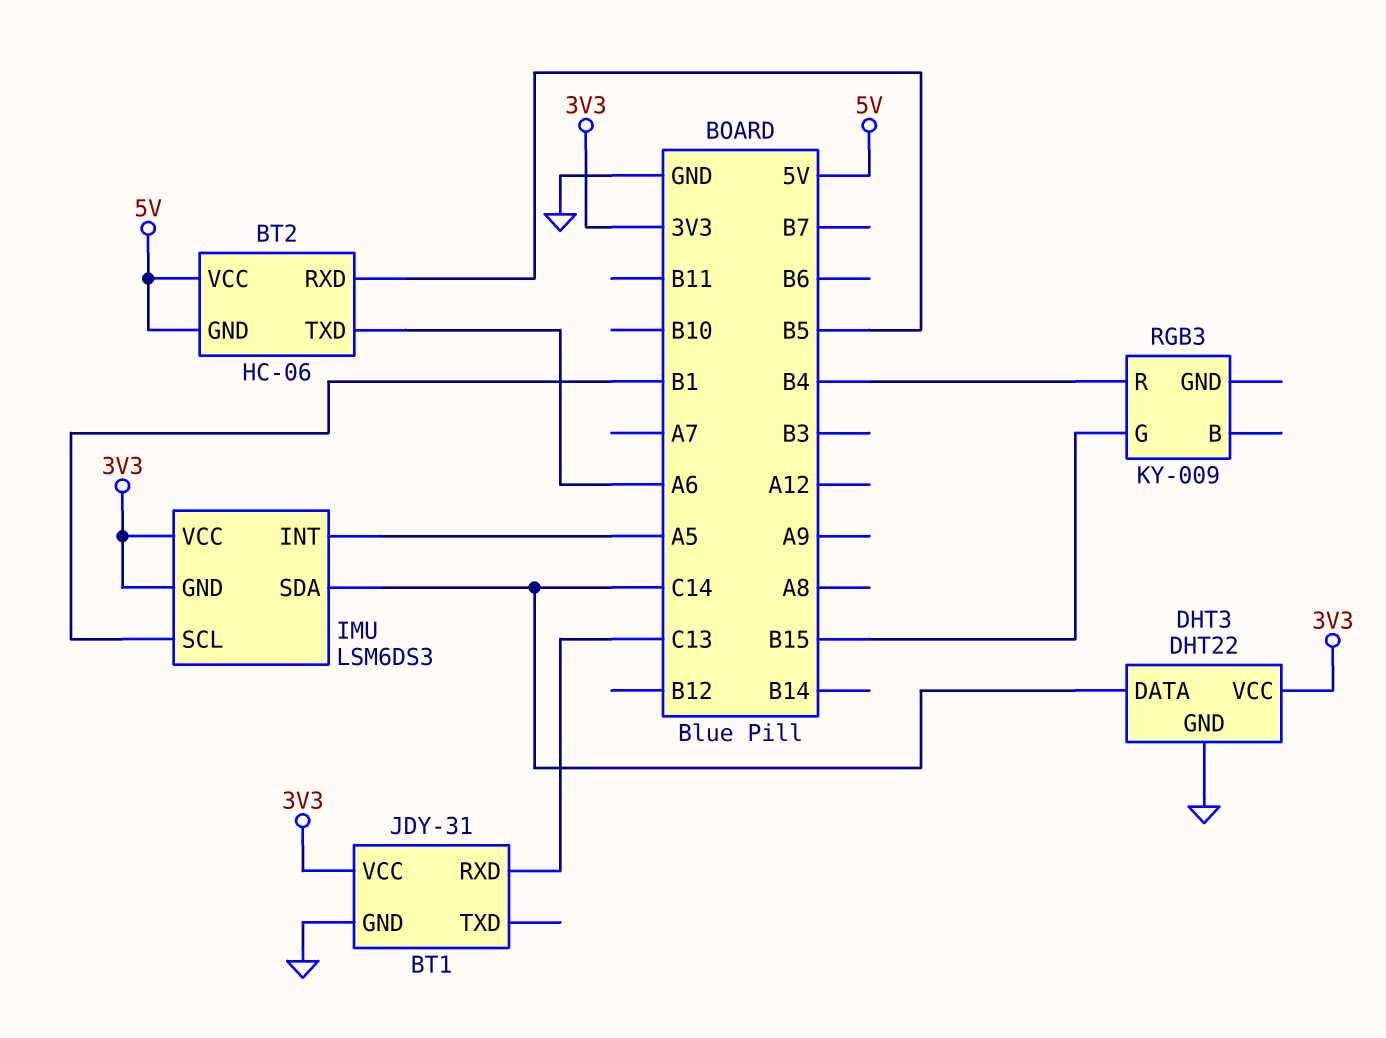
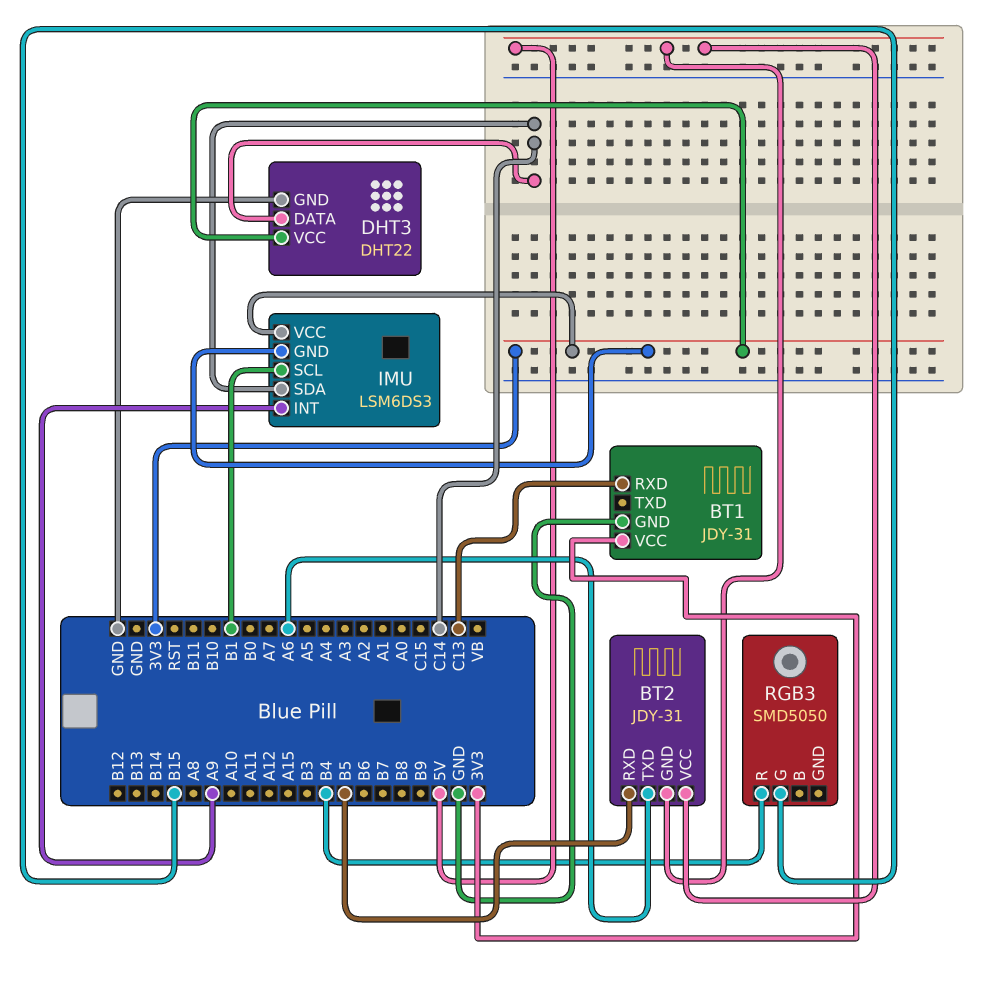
BT2: HC-06 -> JDY-31
IMU pin INT: A5 -> A9
RGB3: KY-009 -> SMD5050

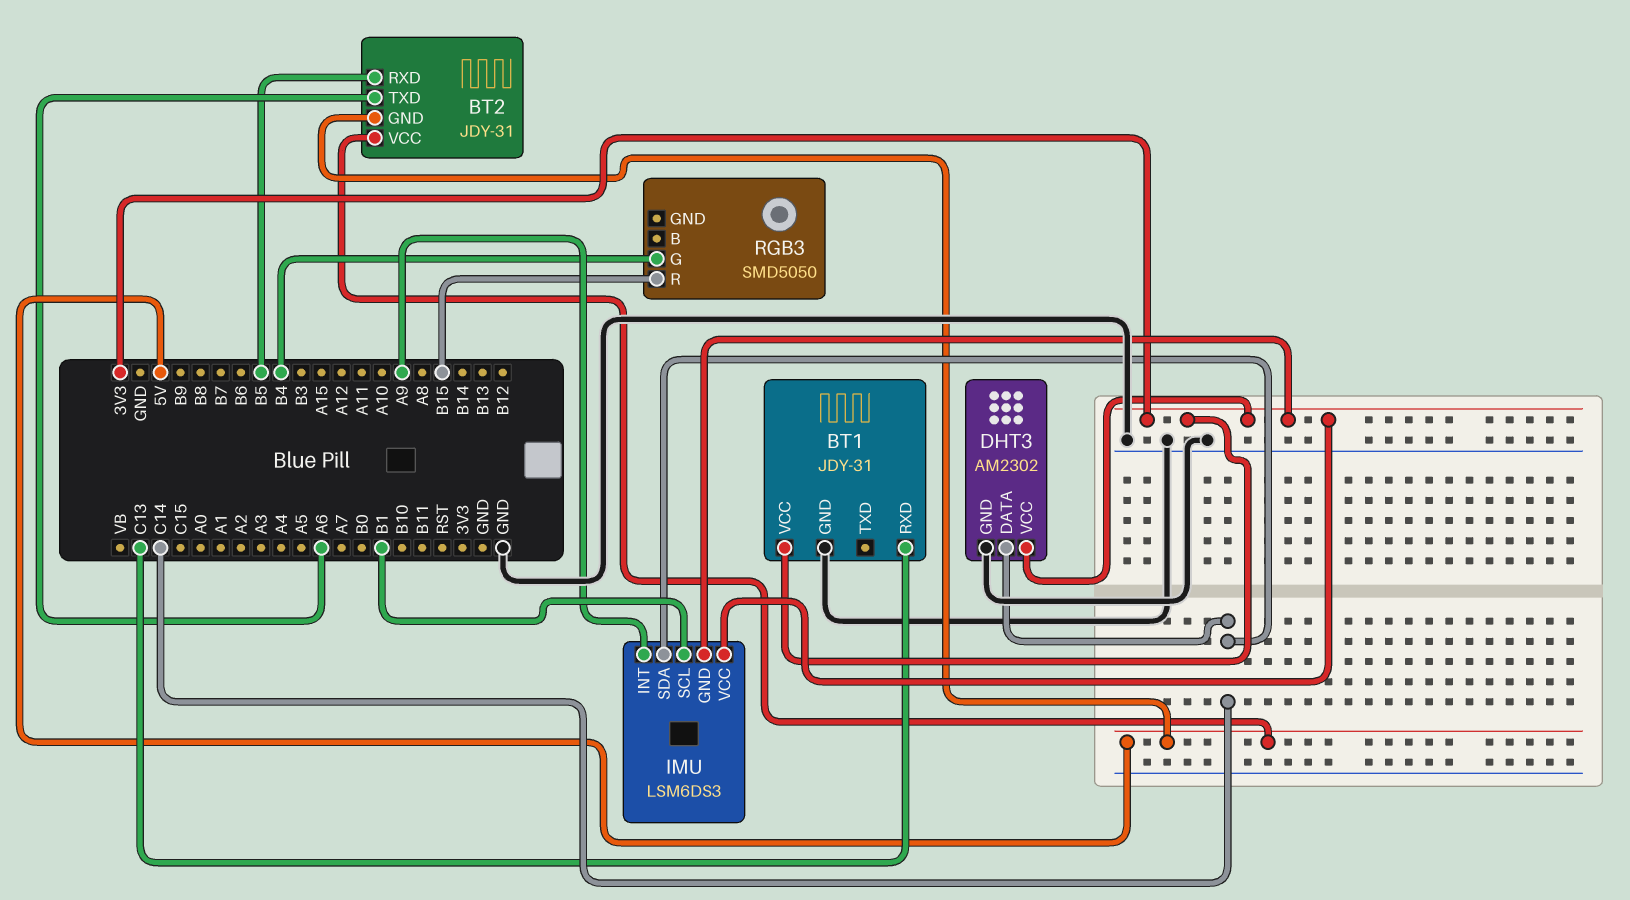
DHT3: DHT22 -> AM2302
RGB3 pin G: B15 -> B4
RGB3 pin R: B4 -> B15

